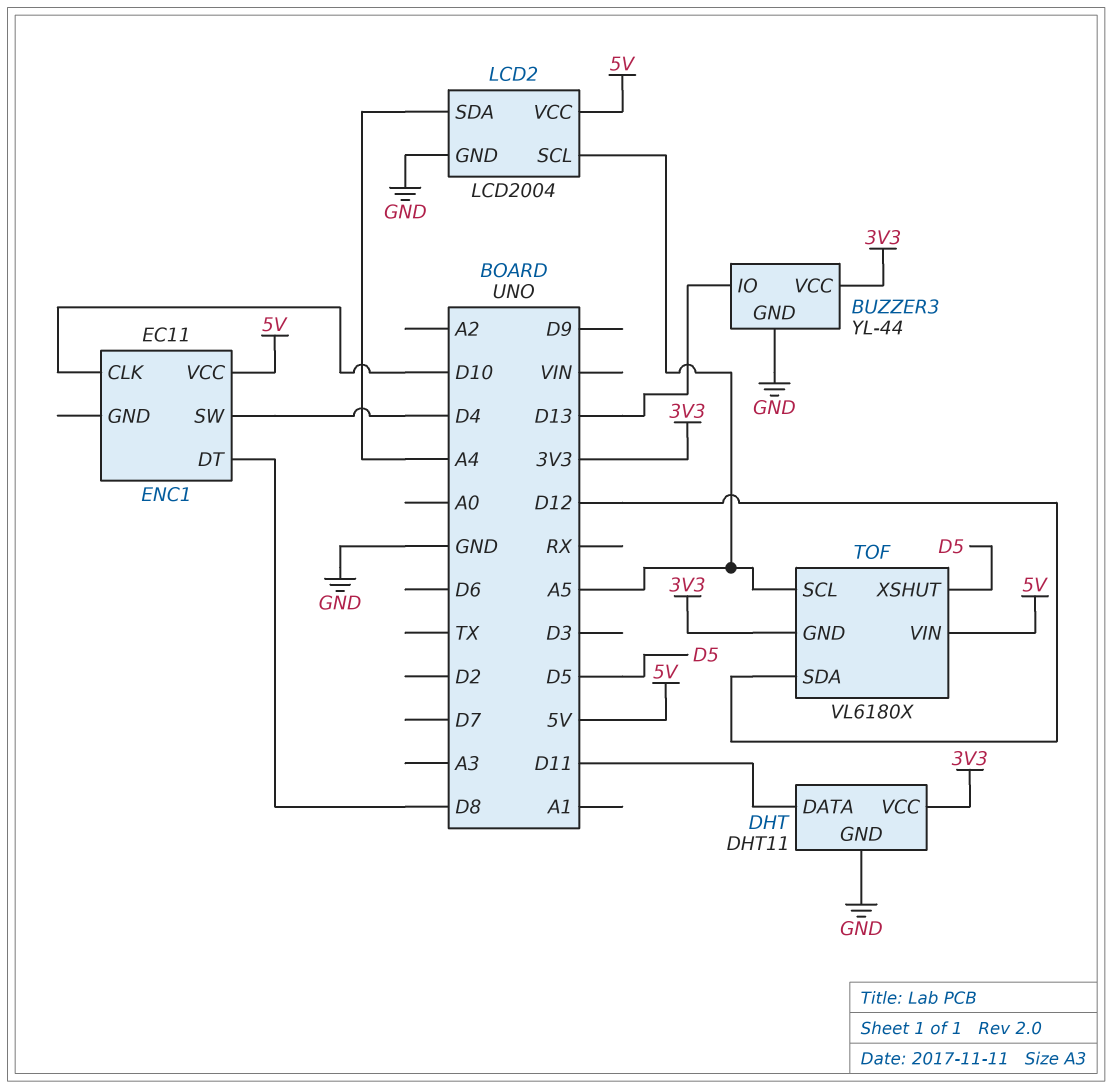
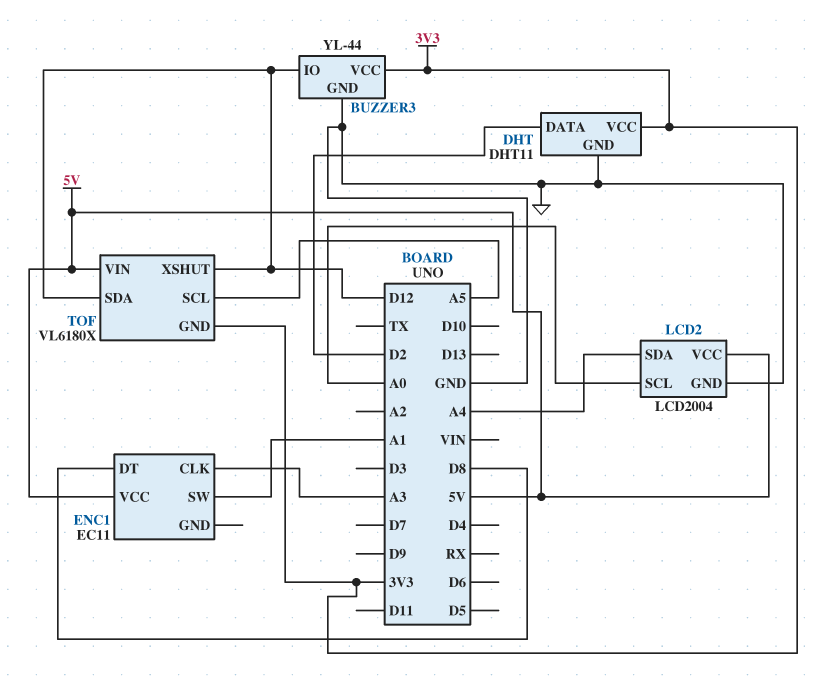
BUZZER3 pin IO: D13 -> D12
DHT pin DATA: D11 -> D2
ENC1 pin CLK: D10 -> A3
ENC1 pin SW: D4 -> A1
LCD2 pin SCL: A5 -> A0
TOF pin XSHUT: D5 -> D12

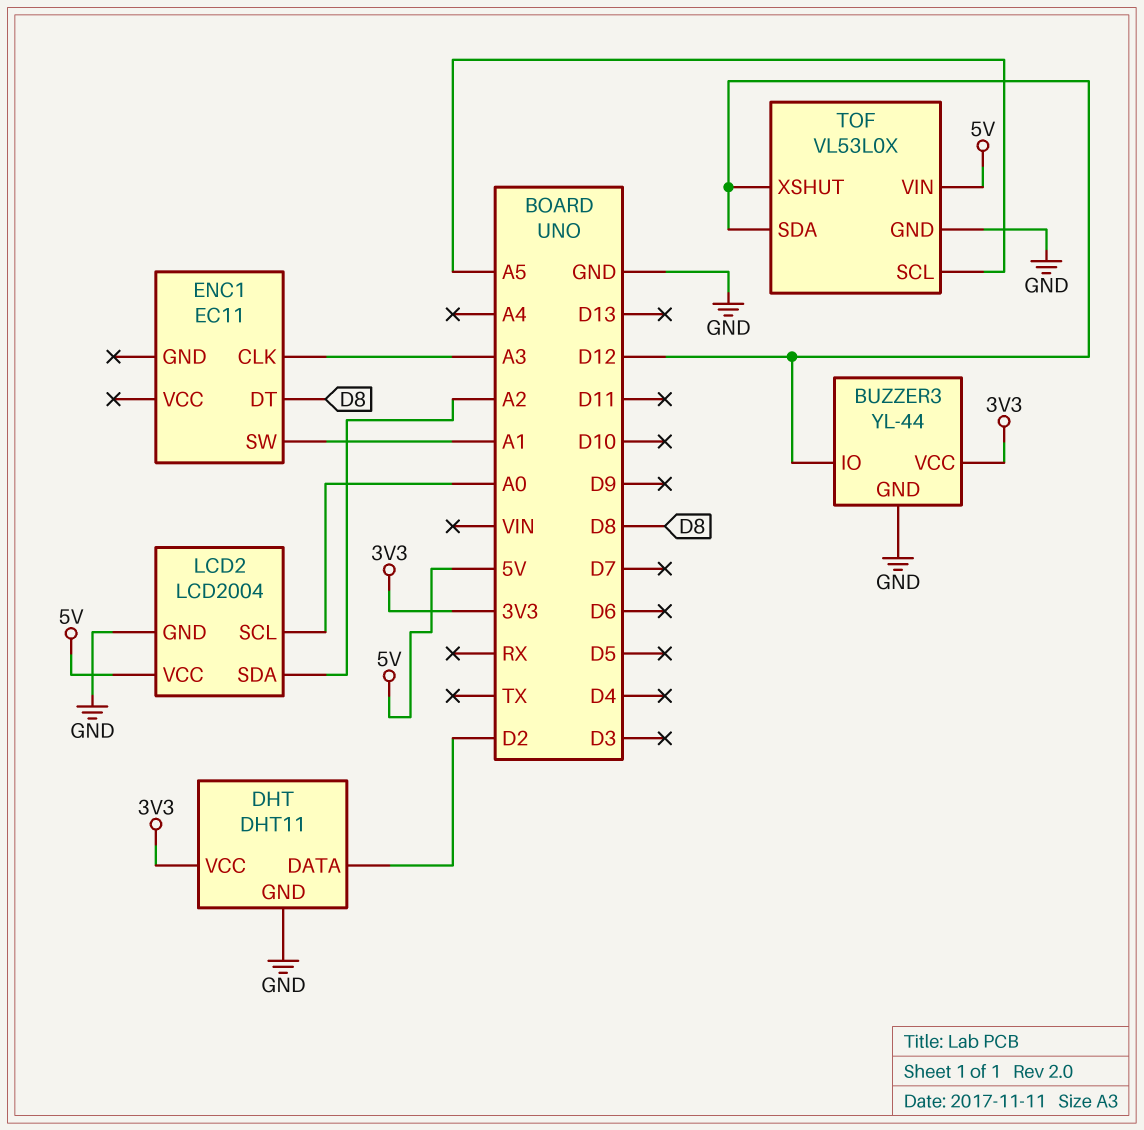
ENC1 pin VCC: 5V -> none
LCD2 pin SDA: A4 -> A2
TOF: VL6180X -> VL53L0X
TOF pin GND: 3V3 -> GND

